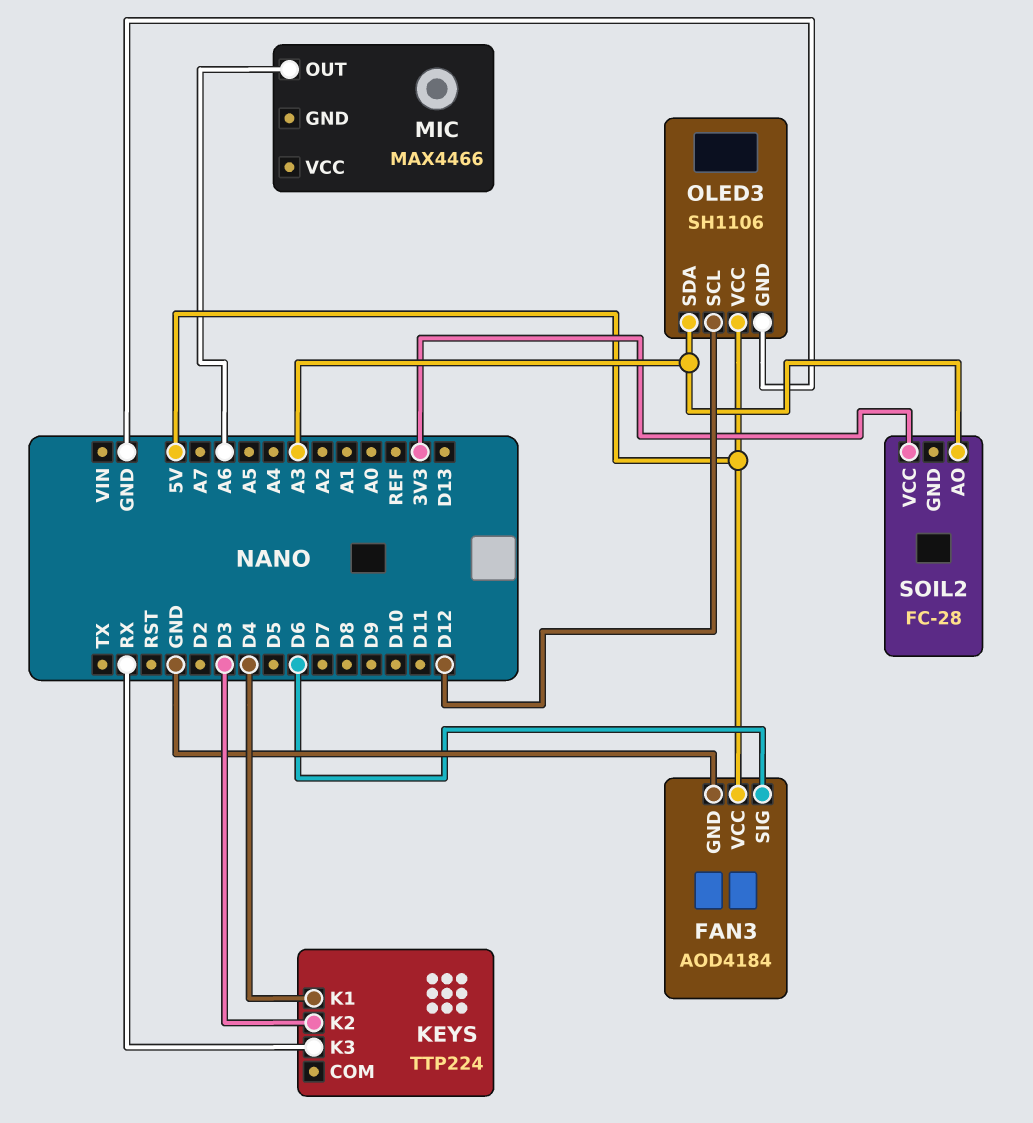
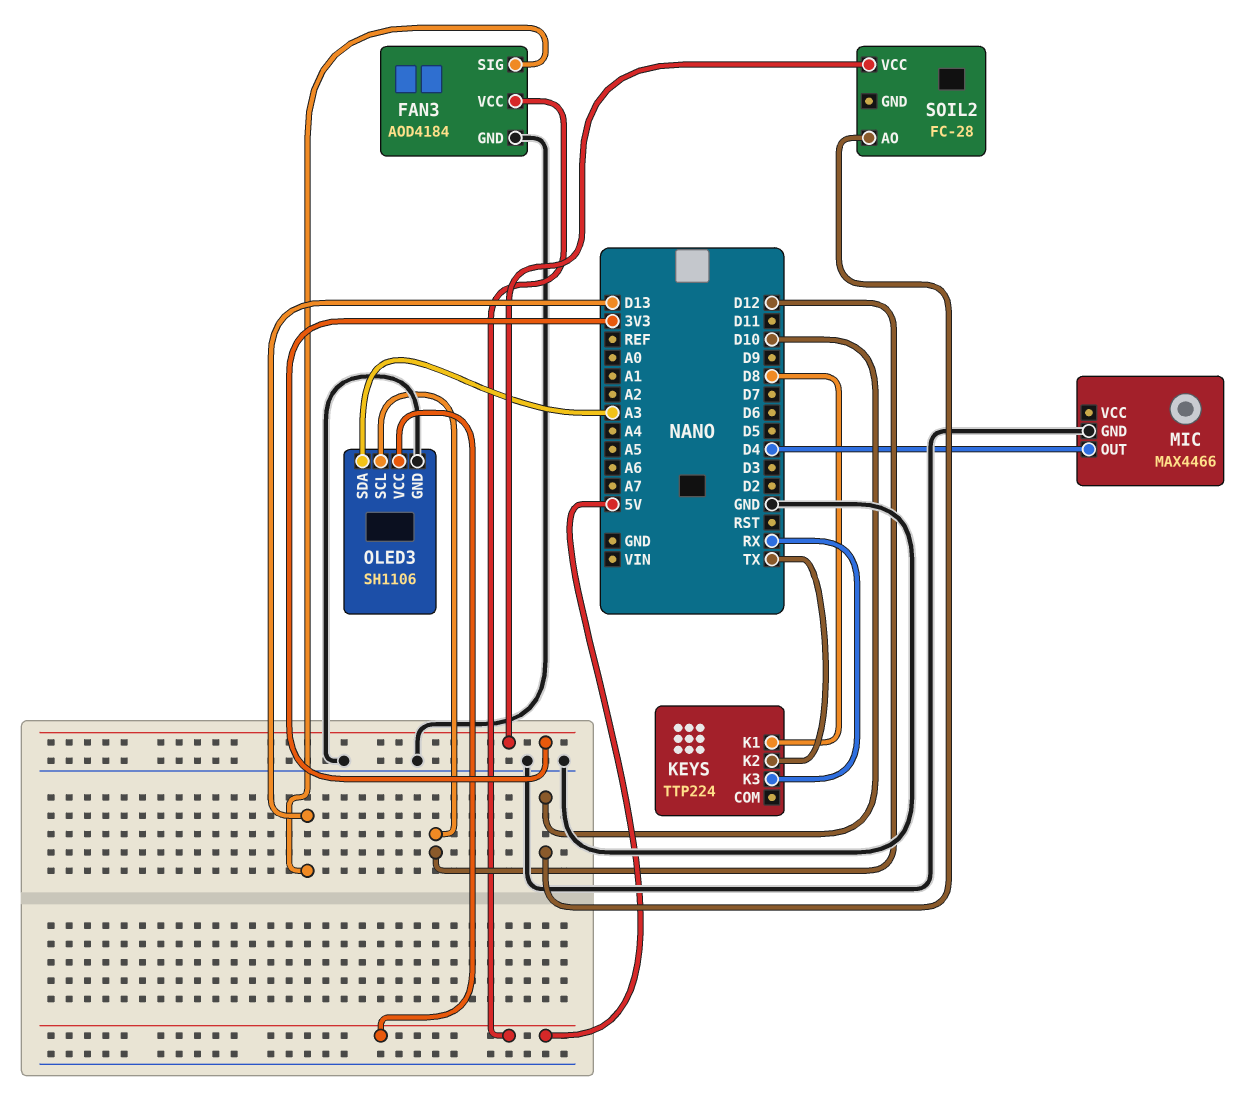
FAN3 pin SIG: D6 -> D13
KEYS pin K1: D4 -> D8
KEYS pin K2: D3 -> TX
MIC pin GND: none -> GND
MIC pin OUT: A6 -> D4
SOIL2 pin AO: A3 -> D10

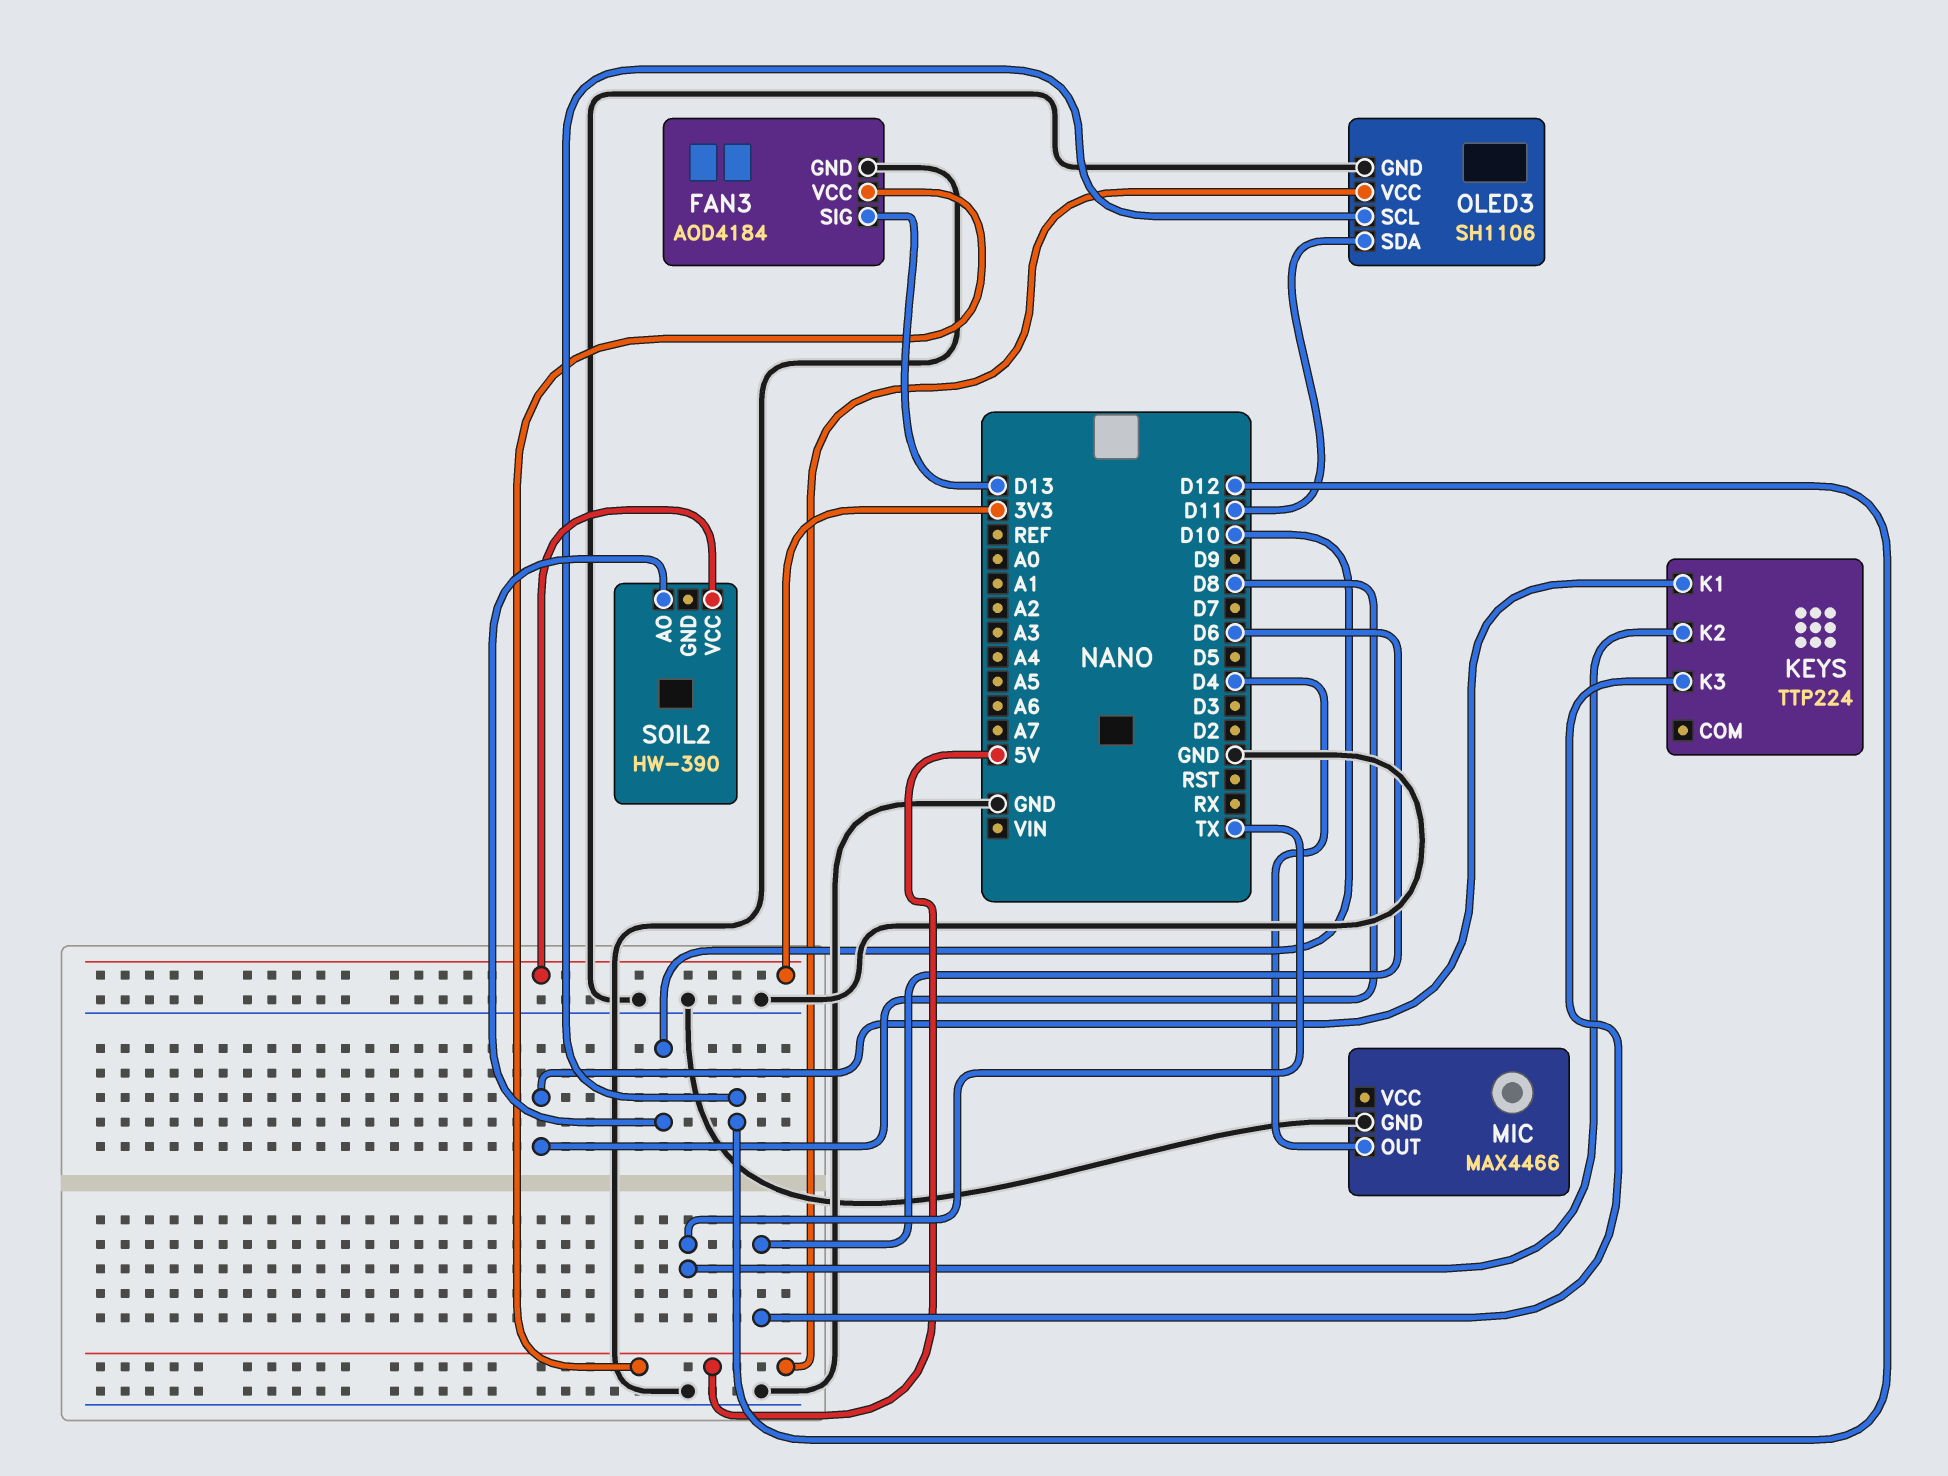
KEYS pin K3: RX -> D6
OLED3 pin SDA: A3 -> D11
SOIL2: FC-28 -> HW-390

